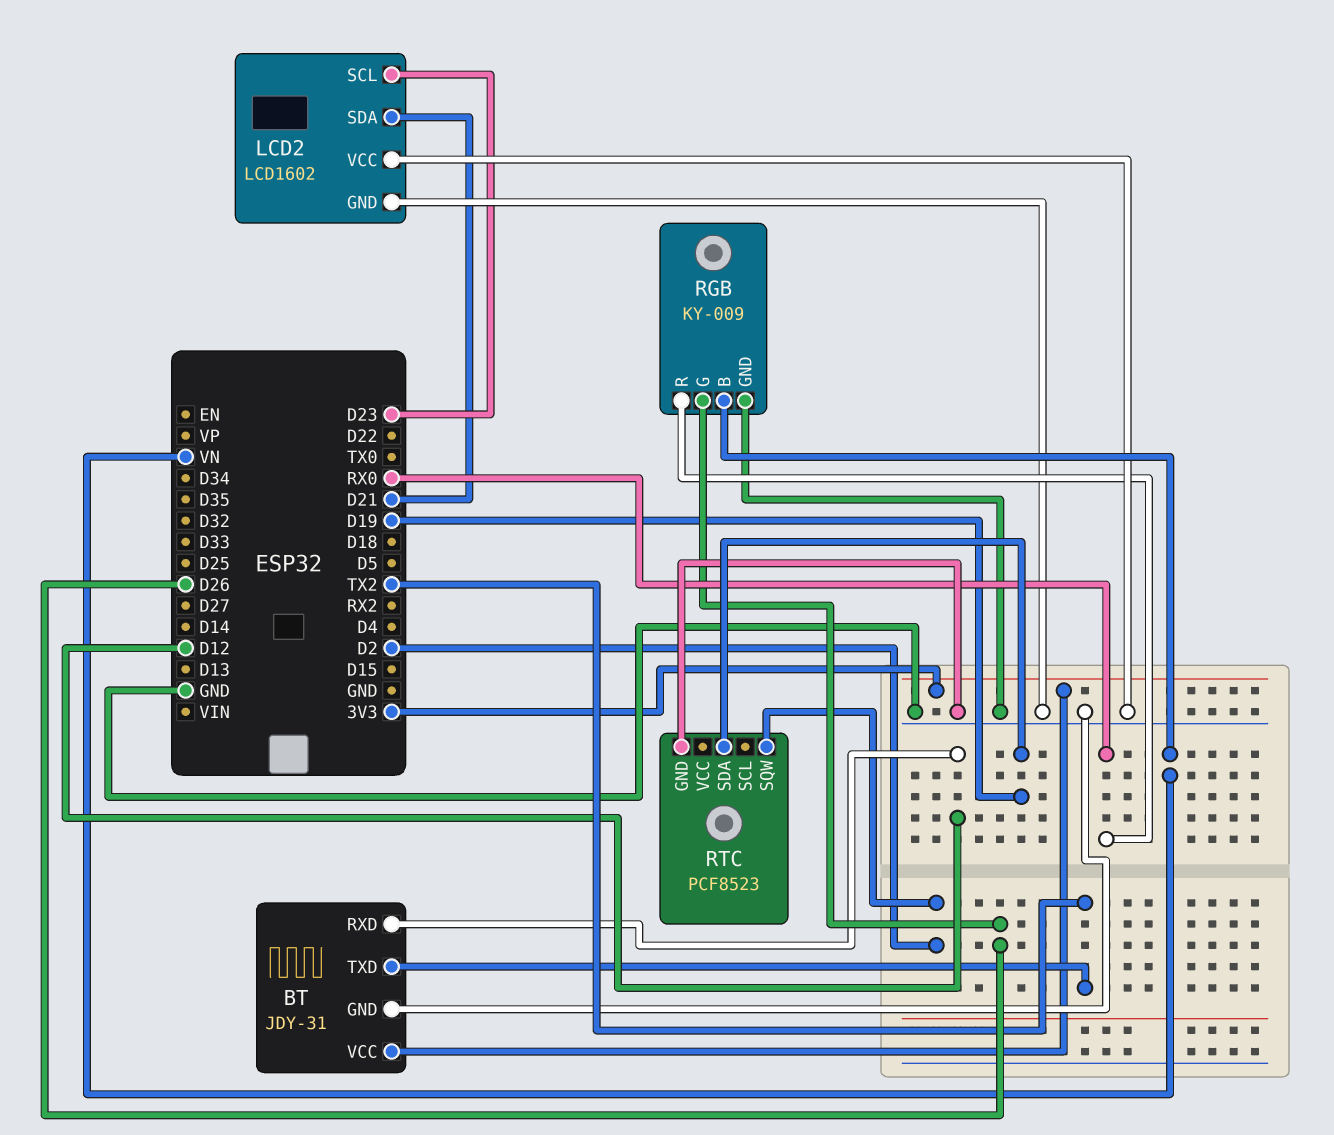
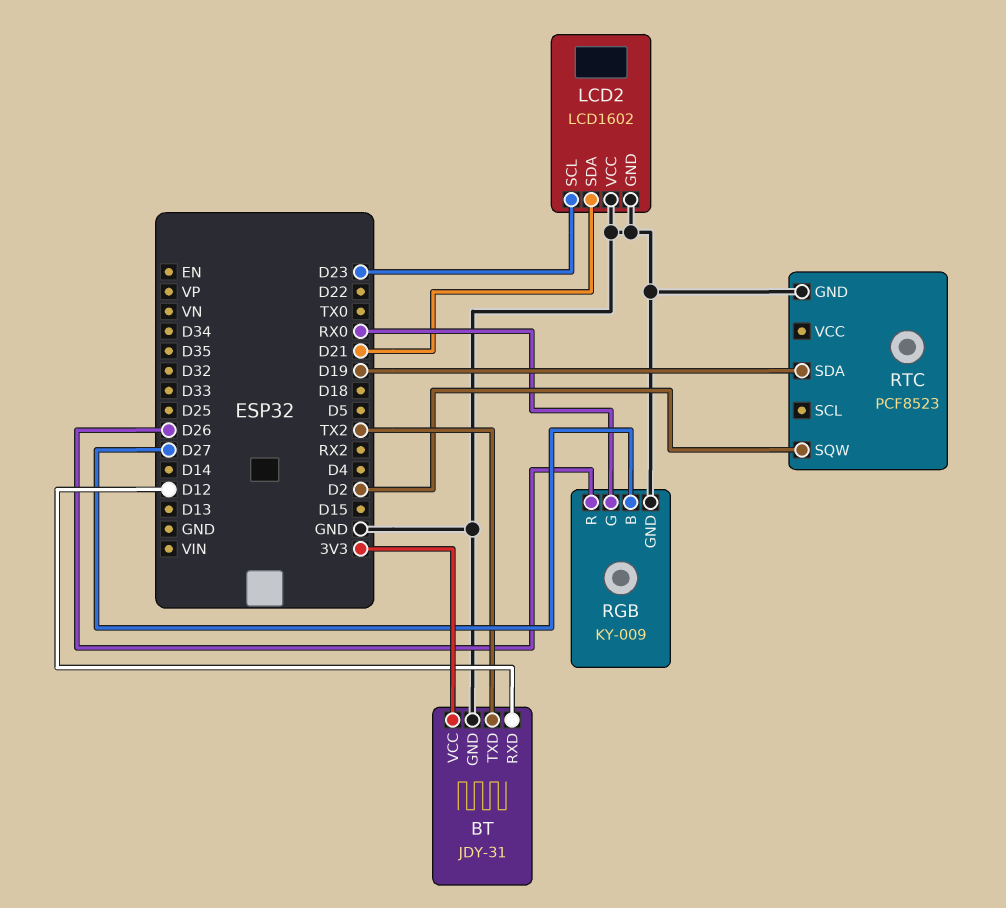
RGB pin B: VN -> D27
RGB pin G: D26 -> RX0
RGB pin R: RX0 -> D26

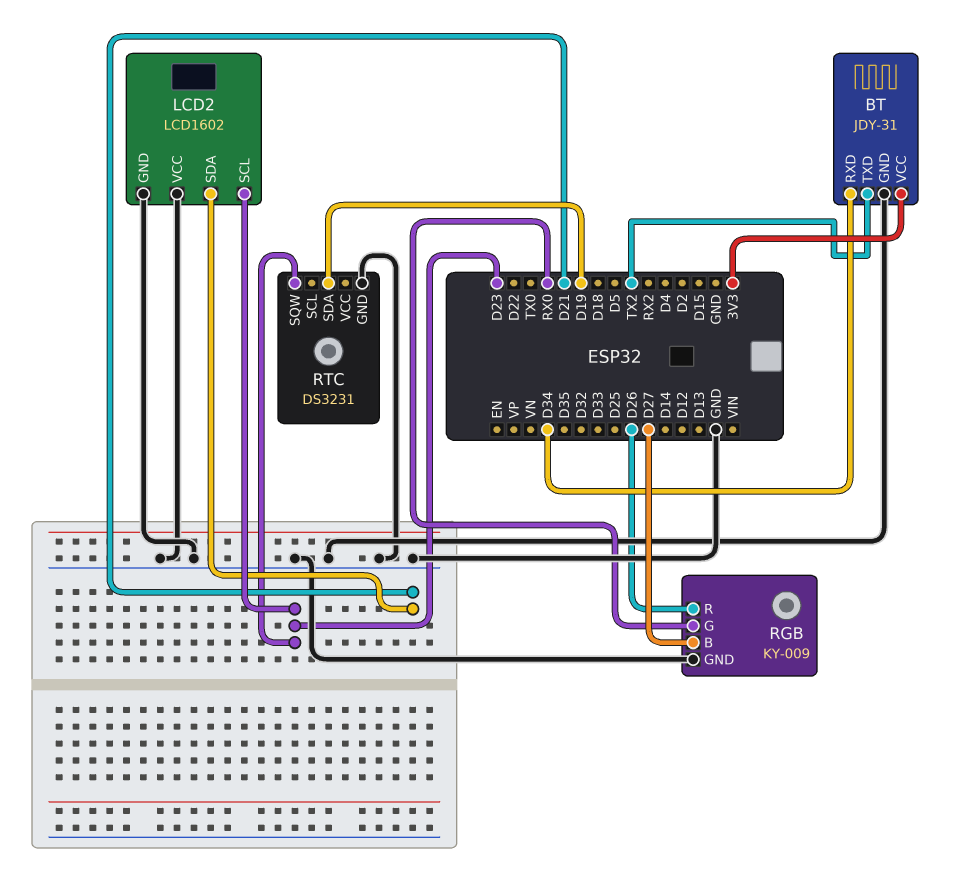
BT pin RXD: D12 -> D34
RTC: PCF8523 -> DS3231
RTC pin SQW: D2 -> D23

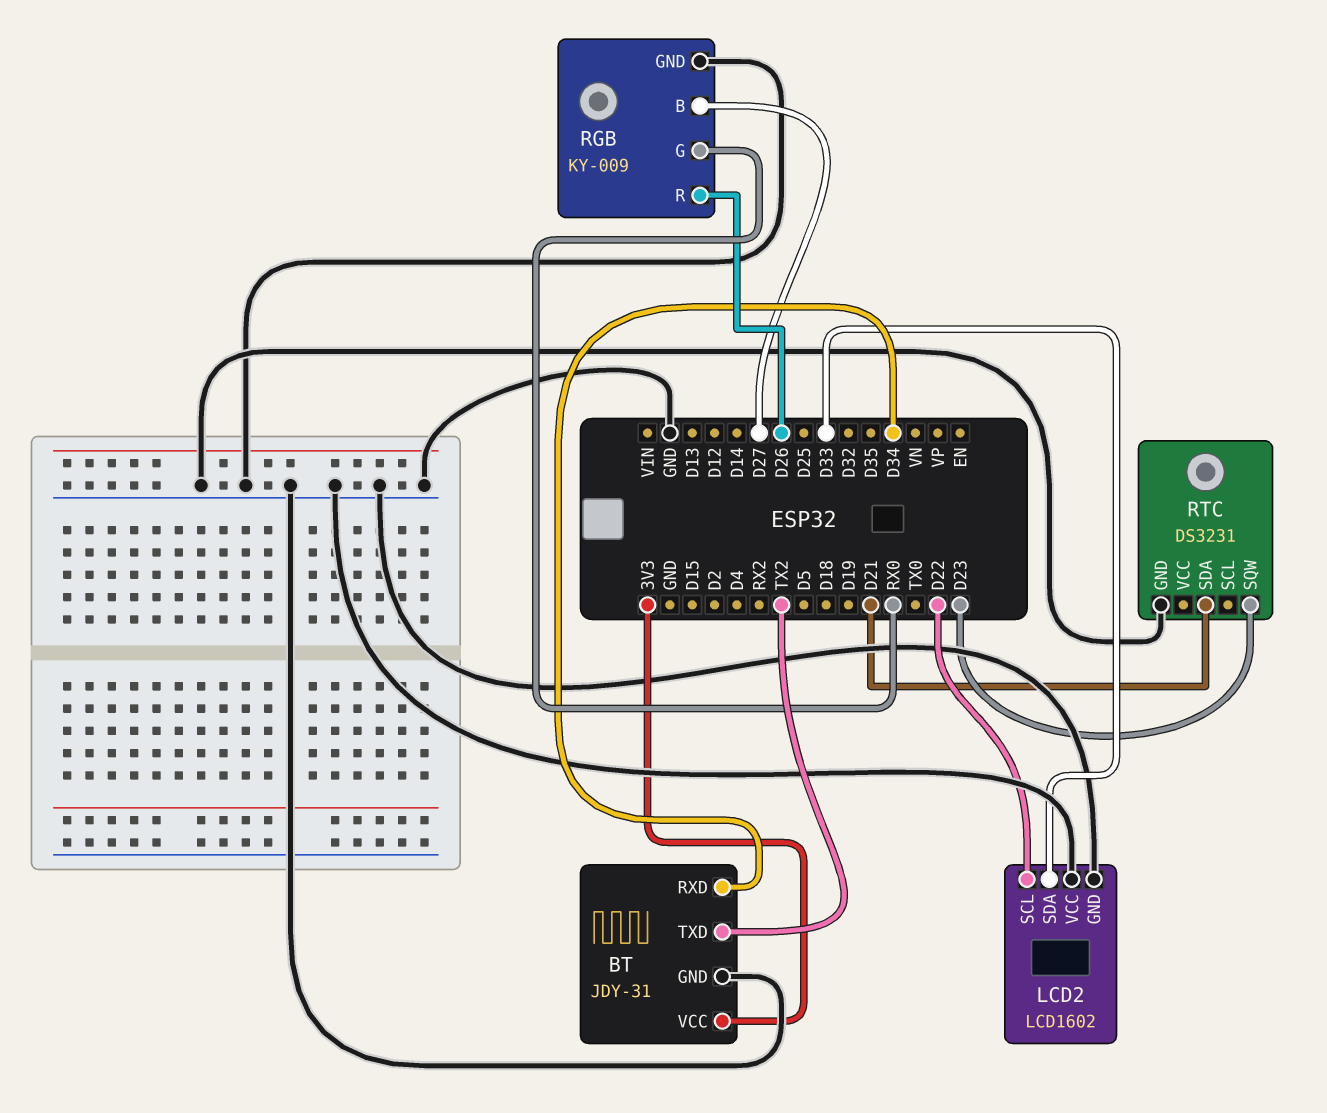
LCD2 pin SCL: D23 -> D22
LCD2 pin SDA: D21 -> D33
RTC pin SDA: D19 -> D21

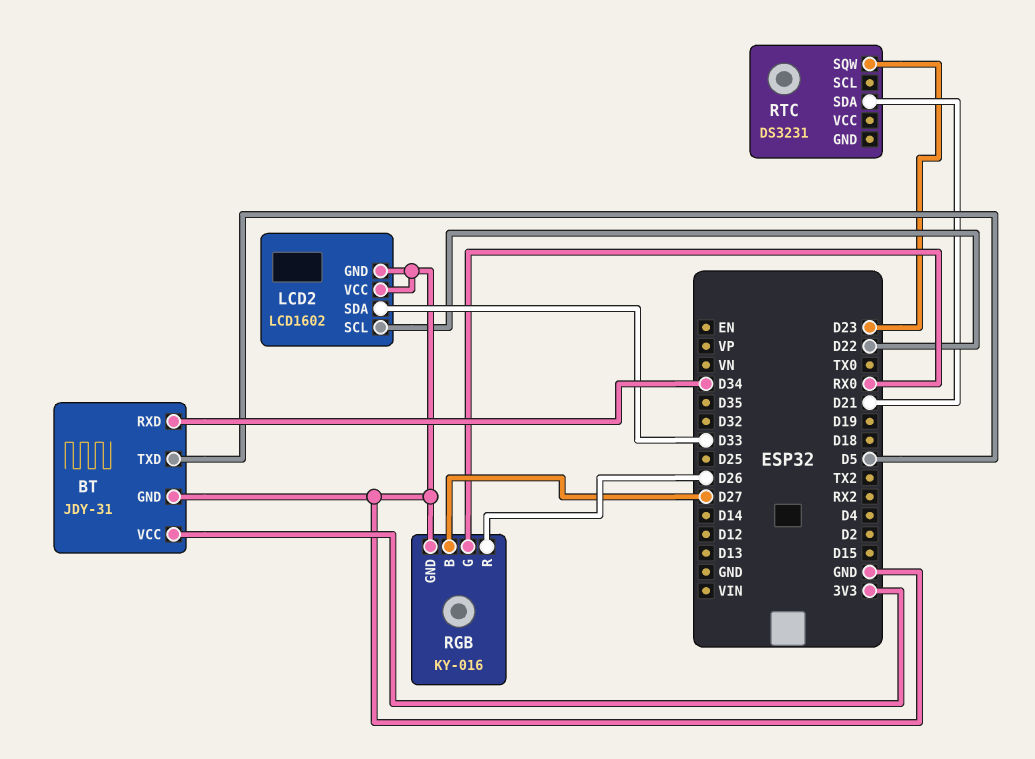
BT pin TXD: TX2 -> D5
RGB: KY-009 -> KY-016
RTC pin GND: GND -> none

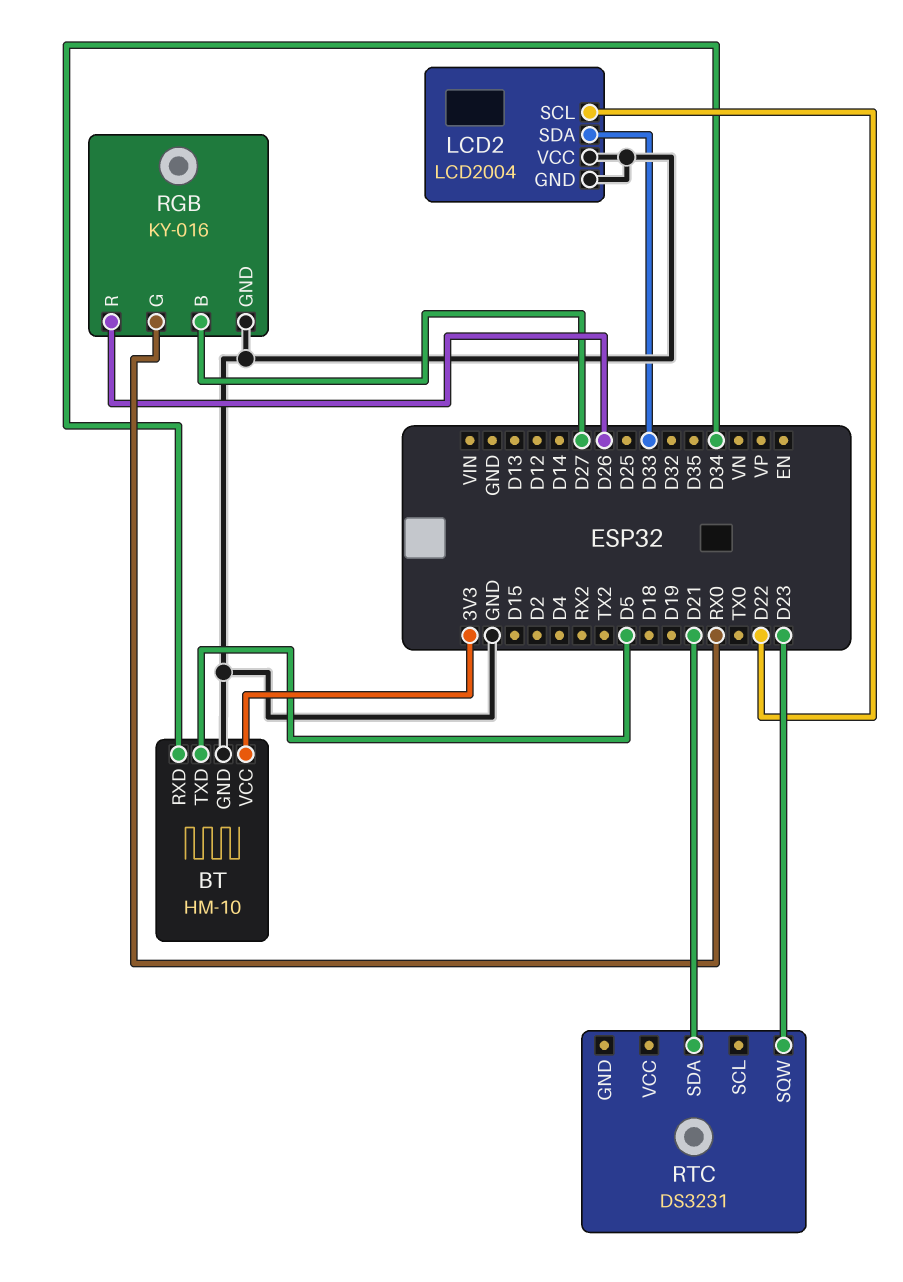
BT: JDY-31 -> HM-10
LCD2: LCD1602 -> LCD2004

